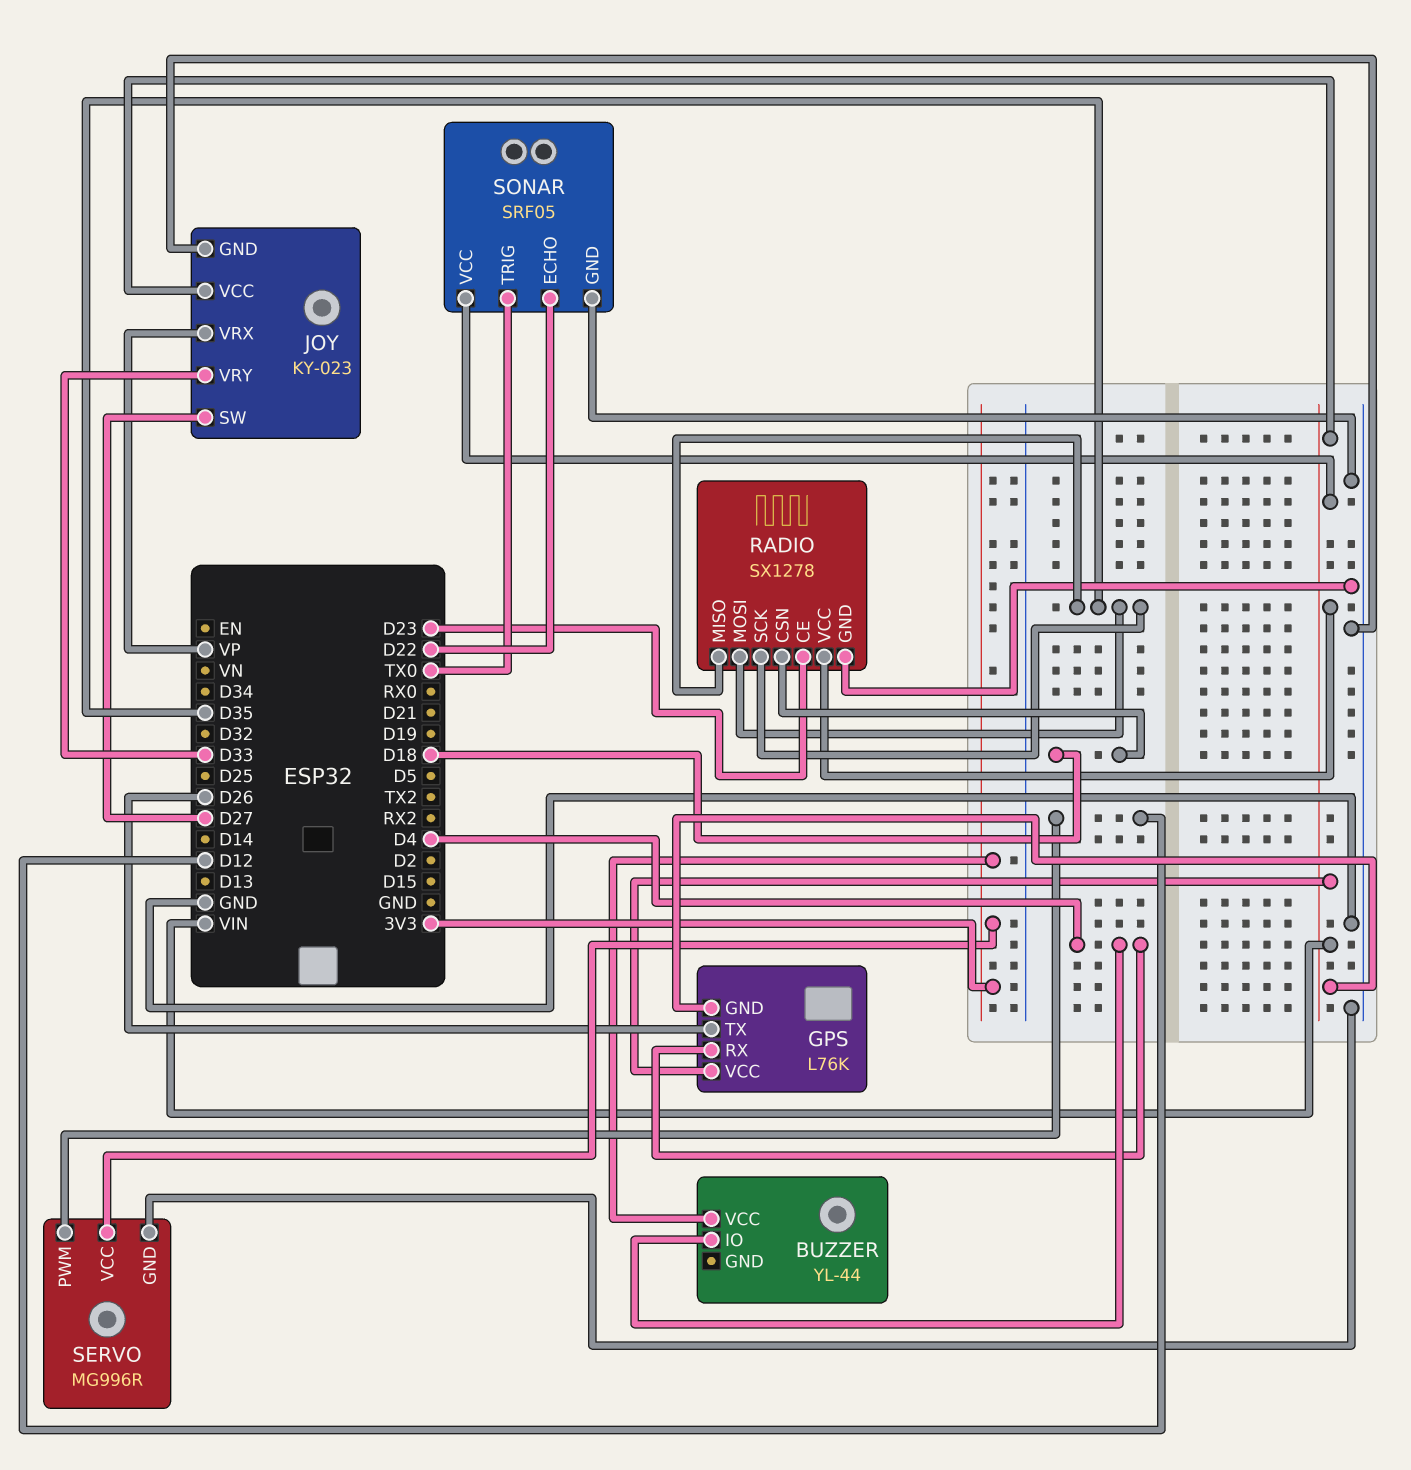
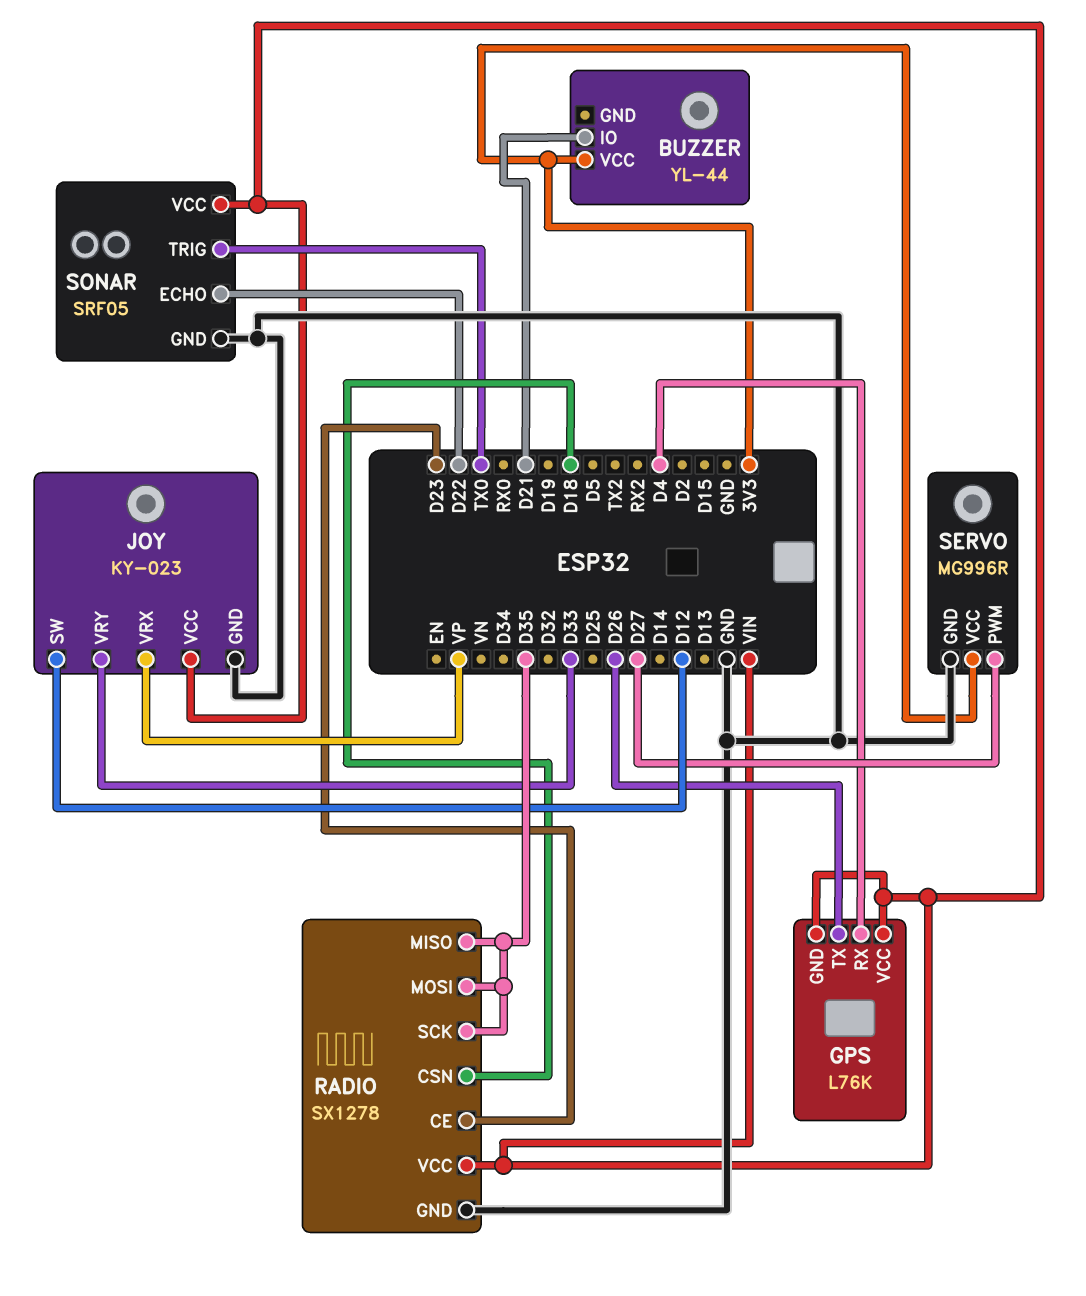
BUZZER pin IO: D4 -> D21
JOY pin SW: D27 -> D12
SERVO pin PWM: D12 -> D27

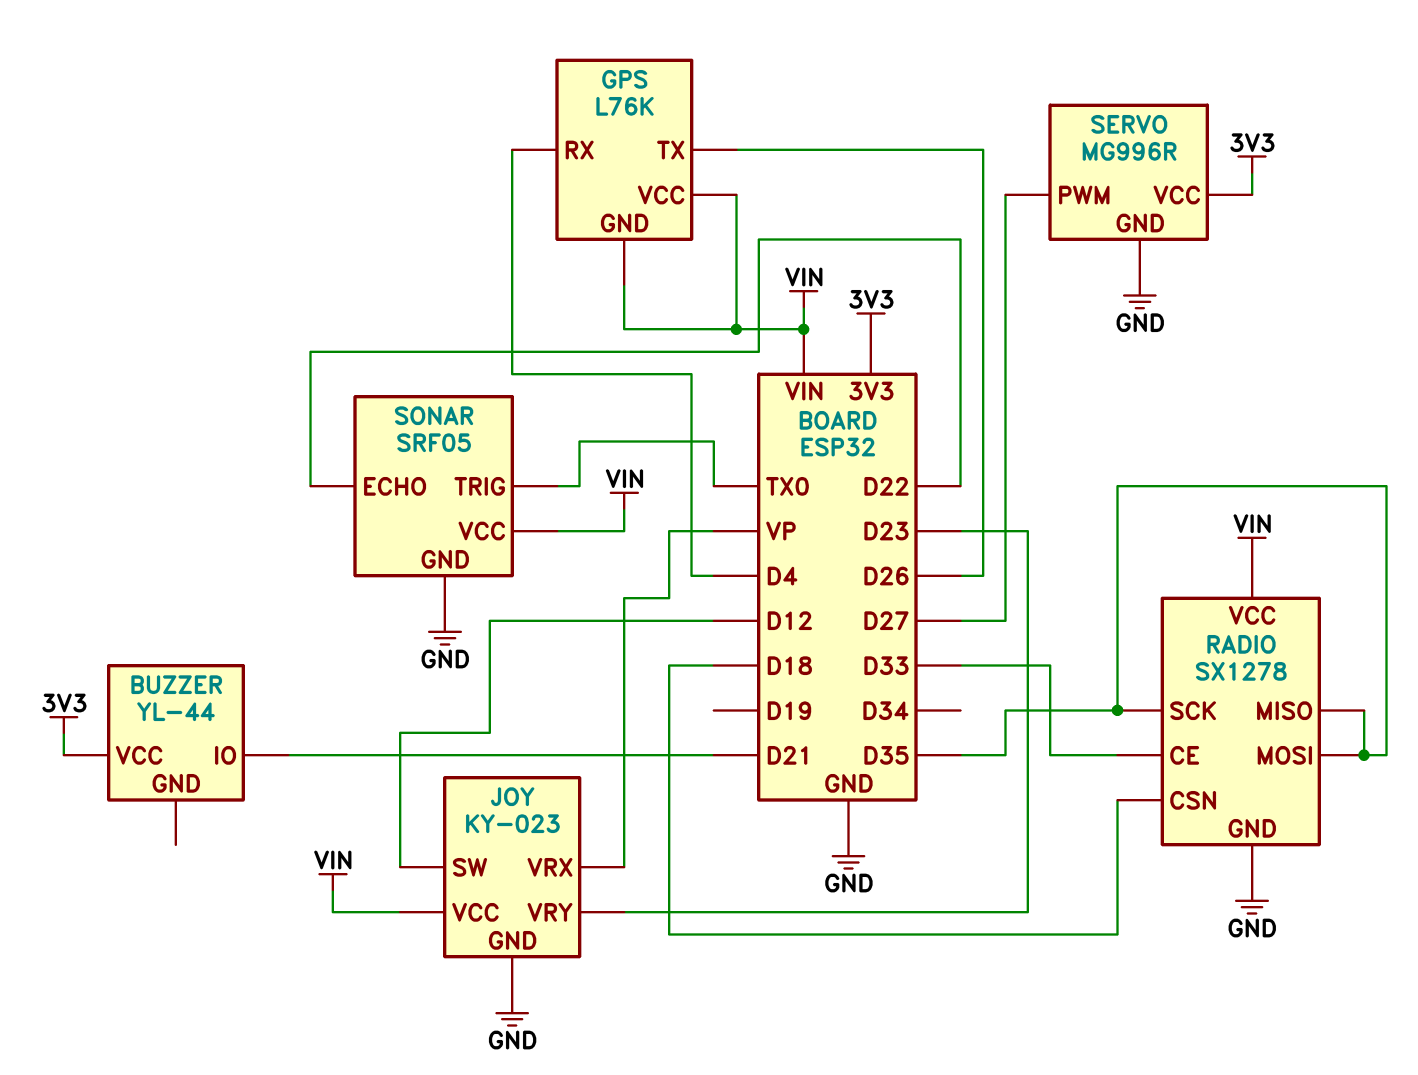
JOY pin VRY: D33 -> D23
RADIO pin CE: D23 -> D33

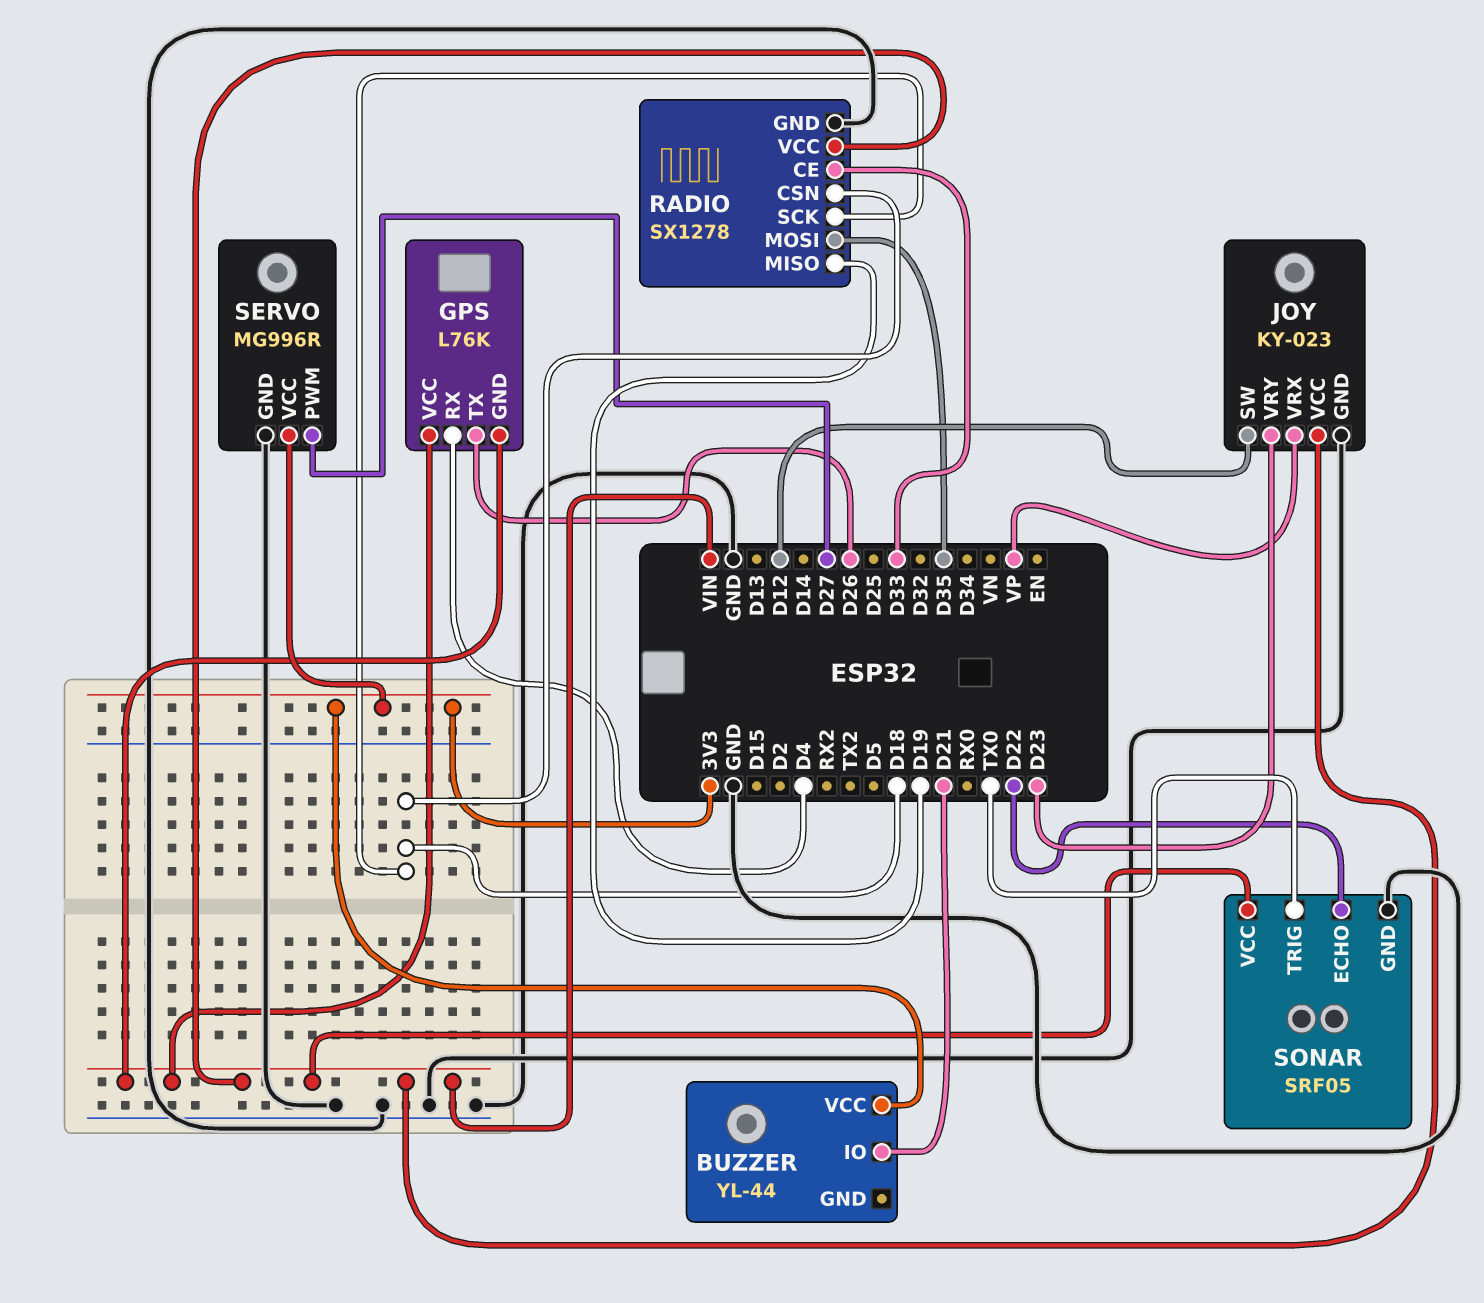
RADIO pin MISO: D35 -> D19
RADIO pin SCK: D35 -> D18

